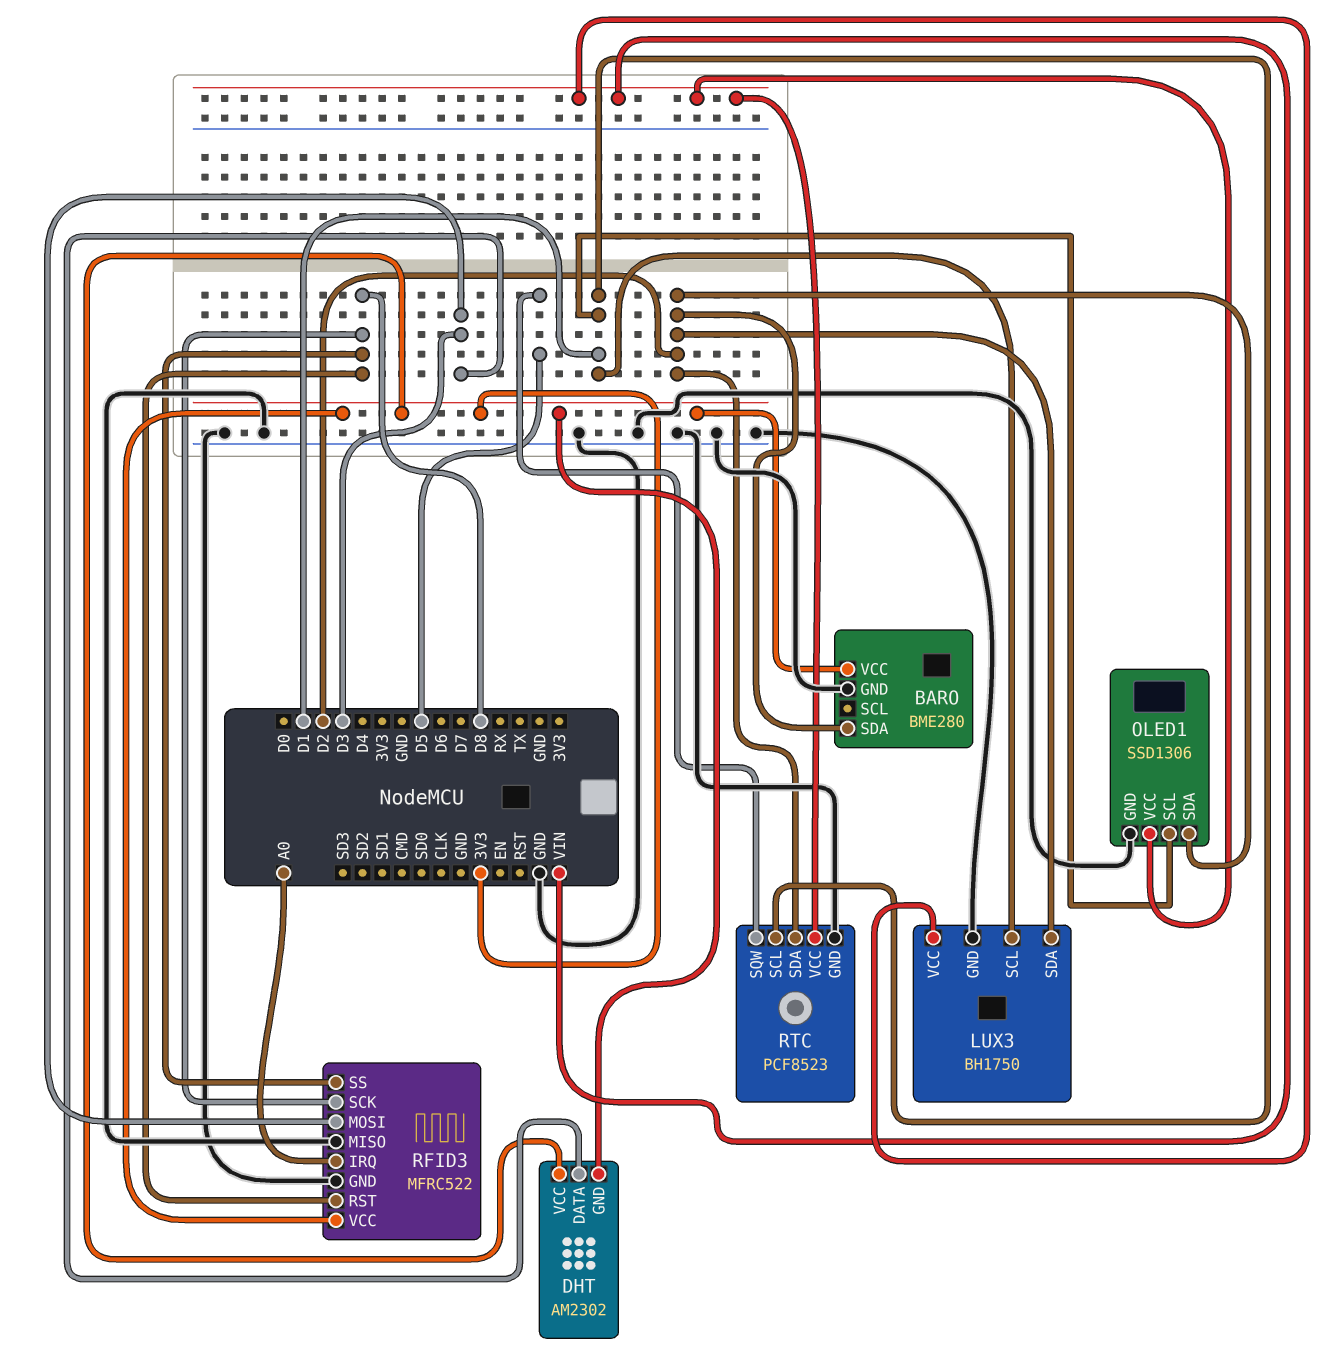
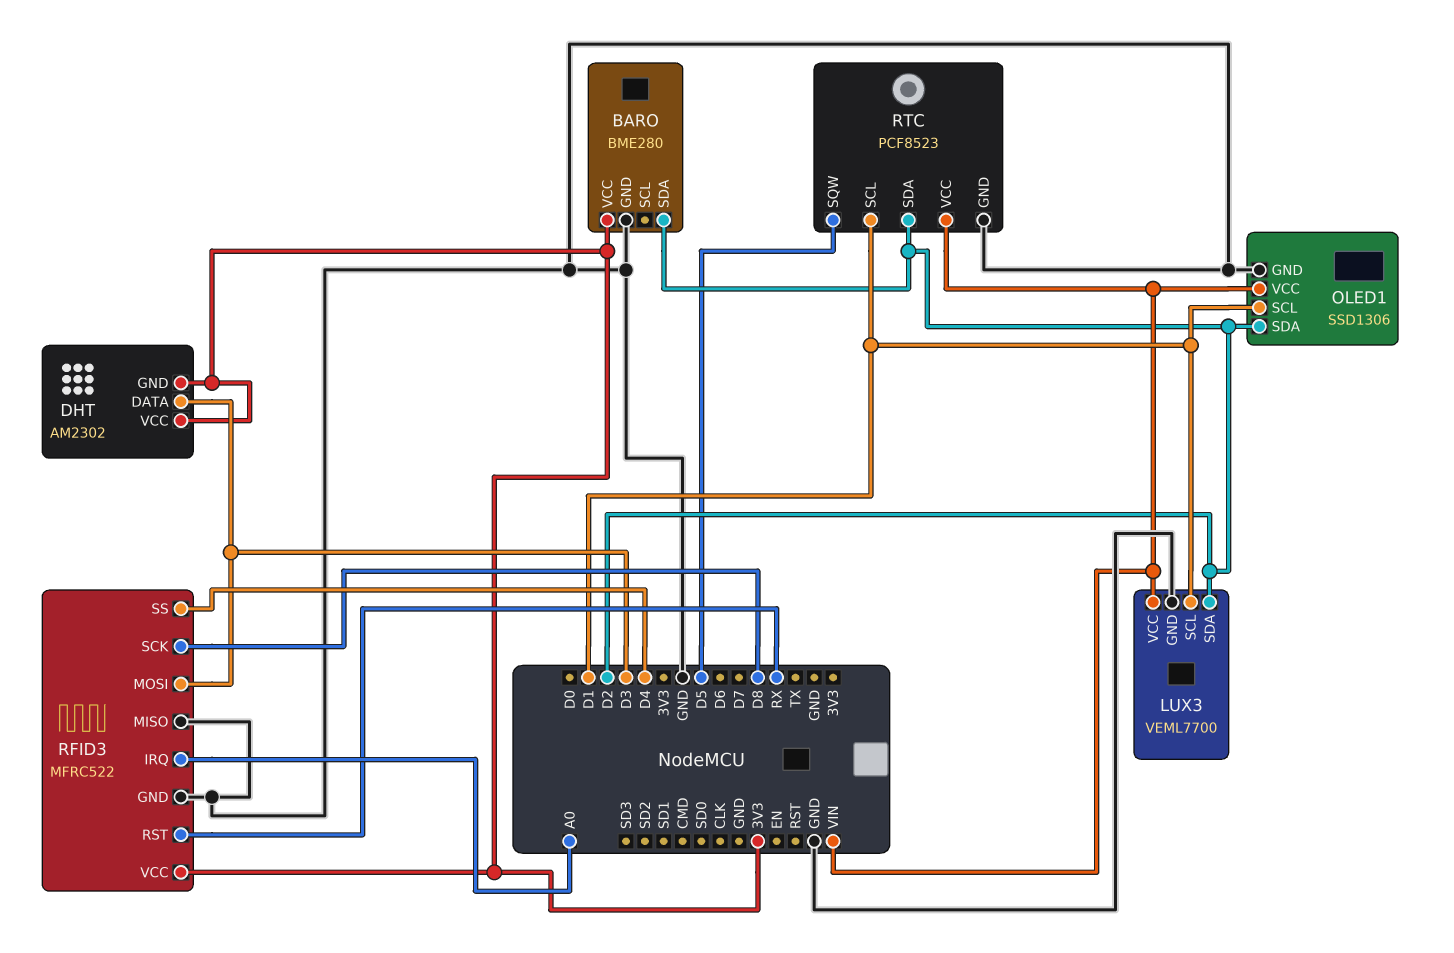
LUX3: BH1750 -> VEML7700
RFID3 pin RST: D8 -> RX
RFID3 pin SS: D8 -> D4

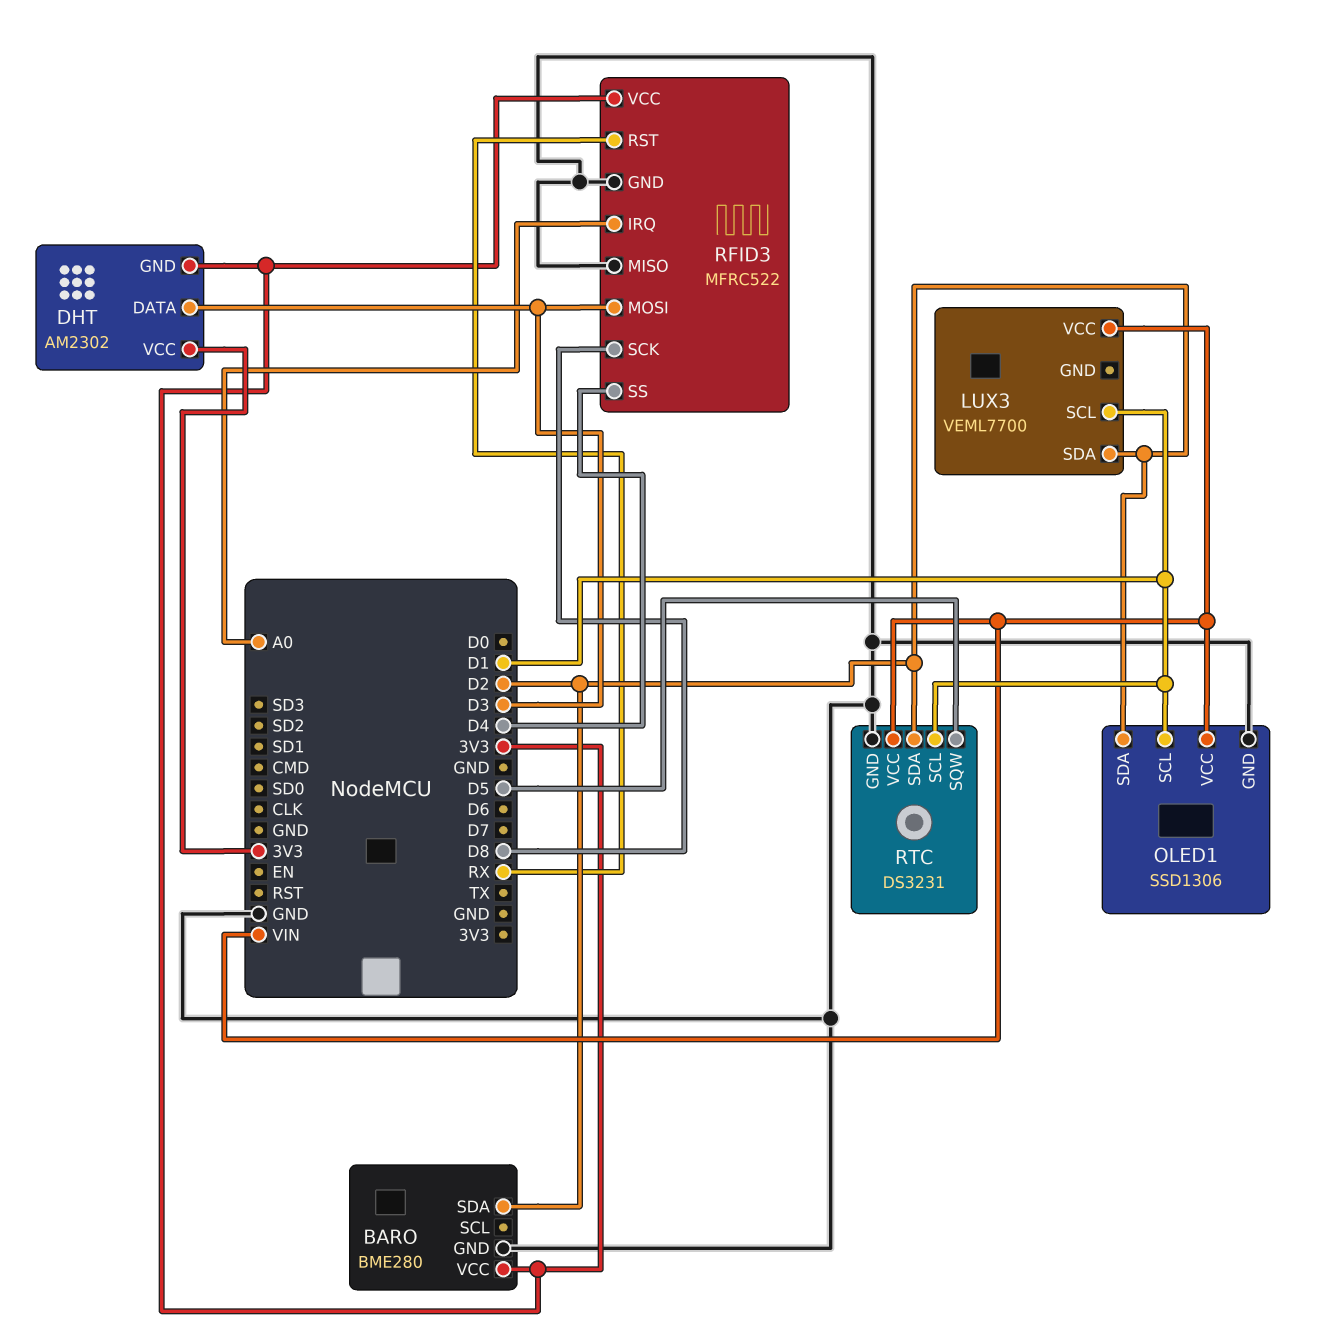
LUX3 pin GND: GND -> none
RTC: PCF8523 -> DS3231

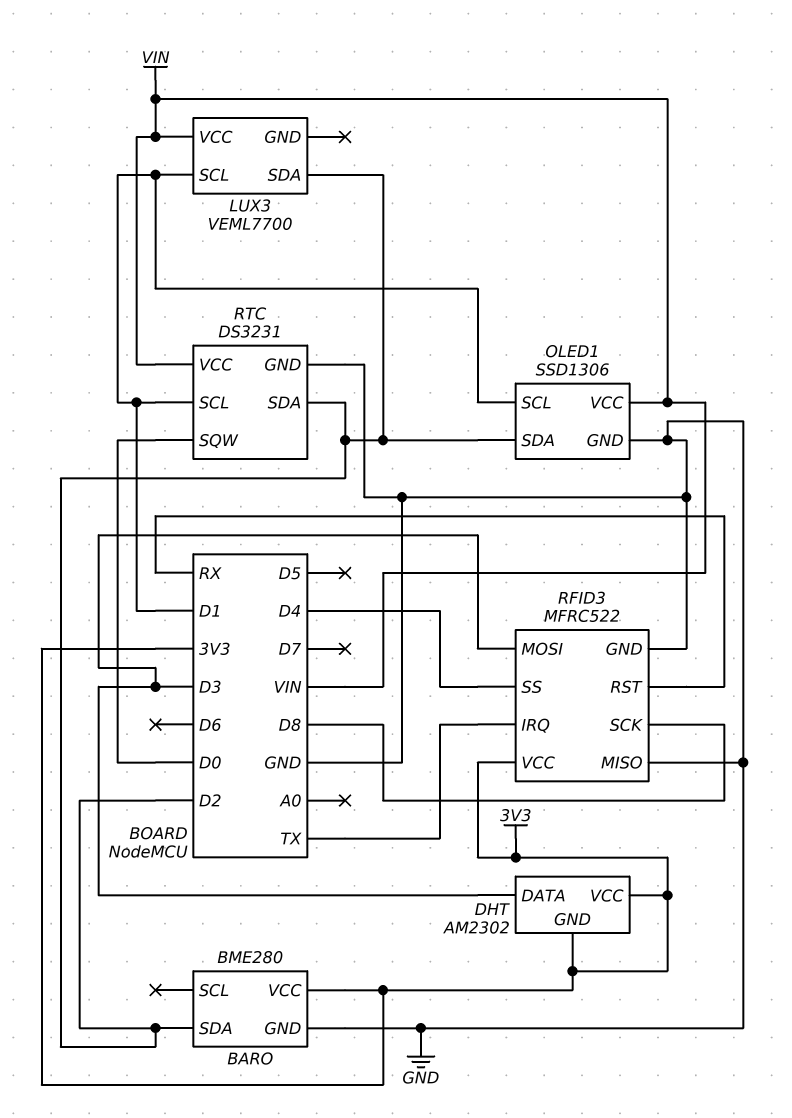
RFID3 pin IRQ: A0 -> TX
RTC pin SQW: D5 -> D0

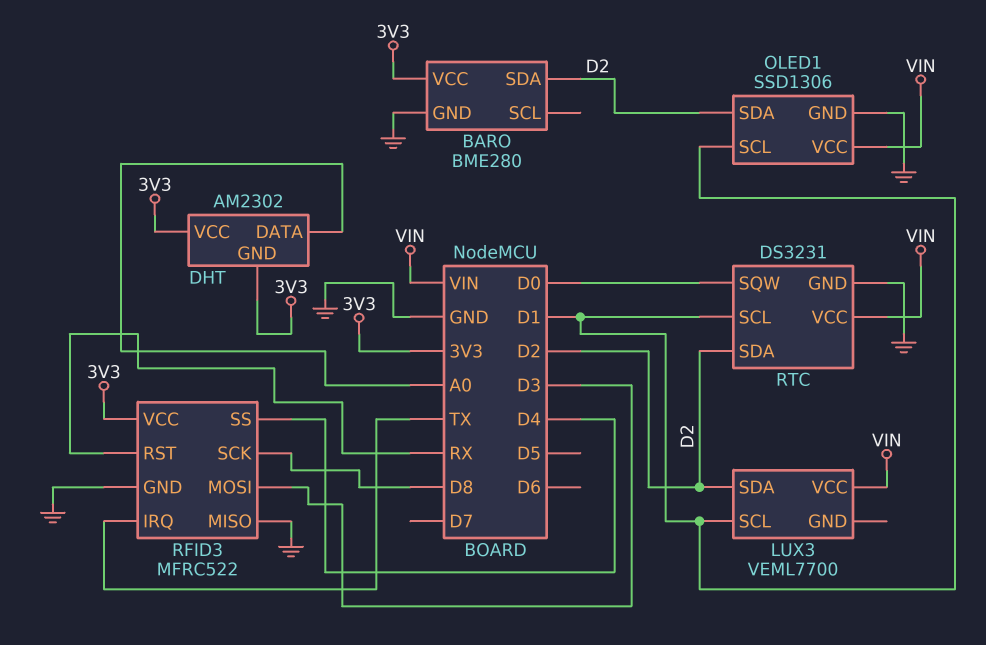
DHT pin DATA: D3 -> A0

